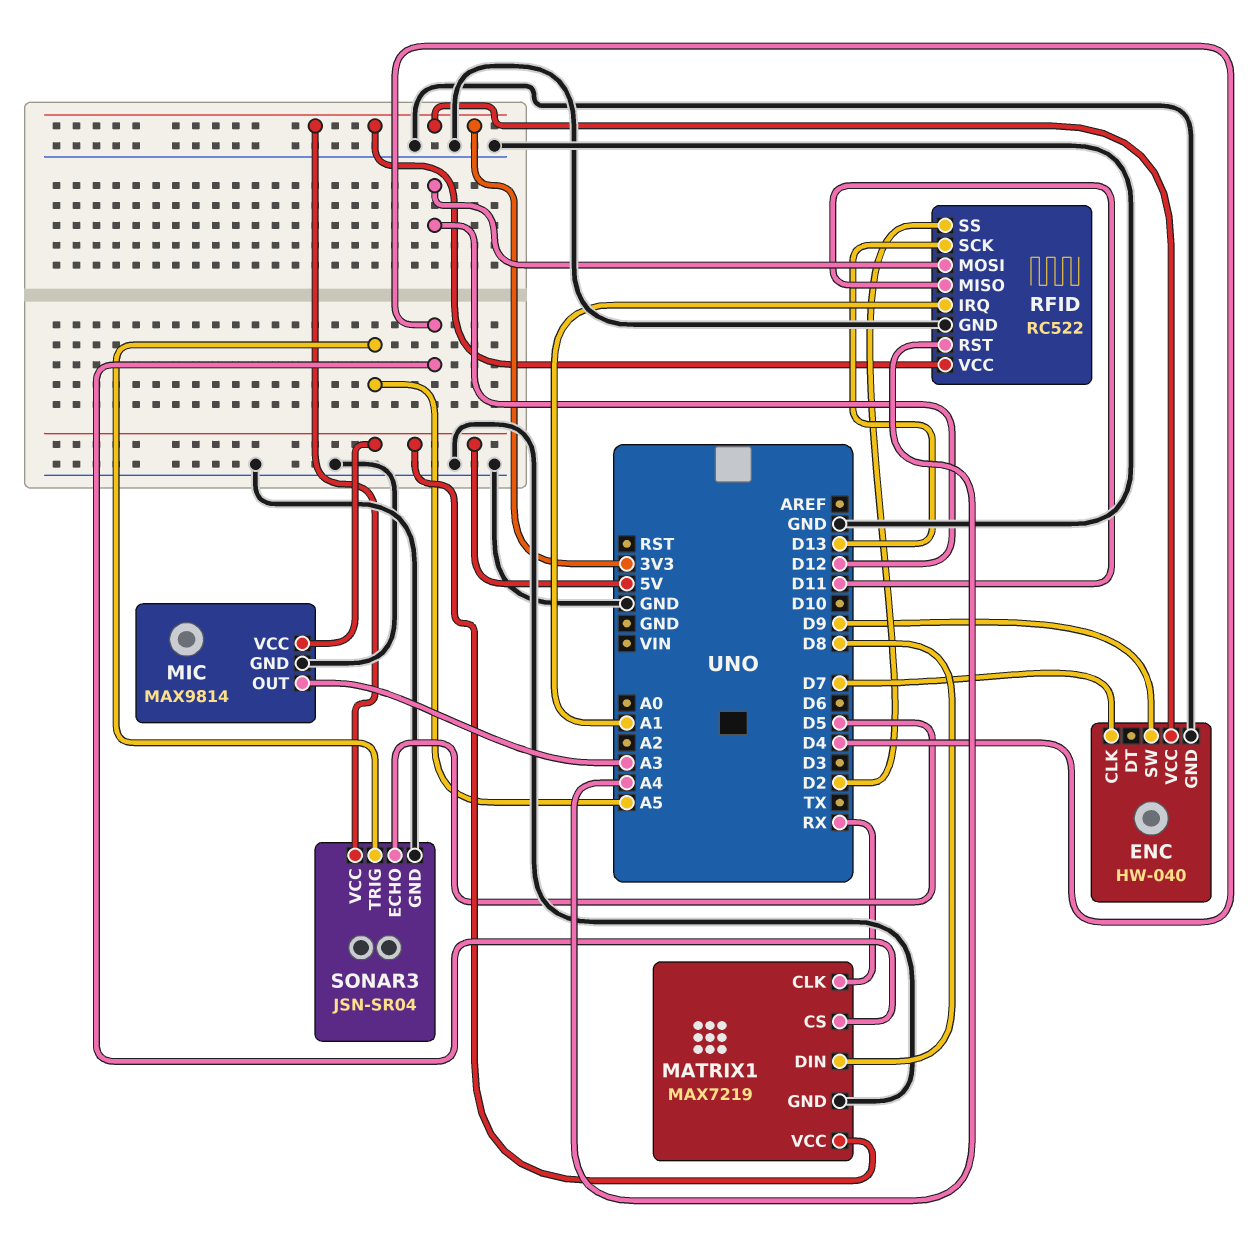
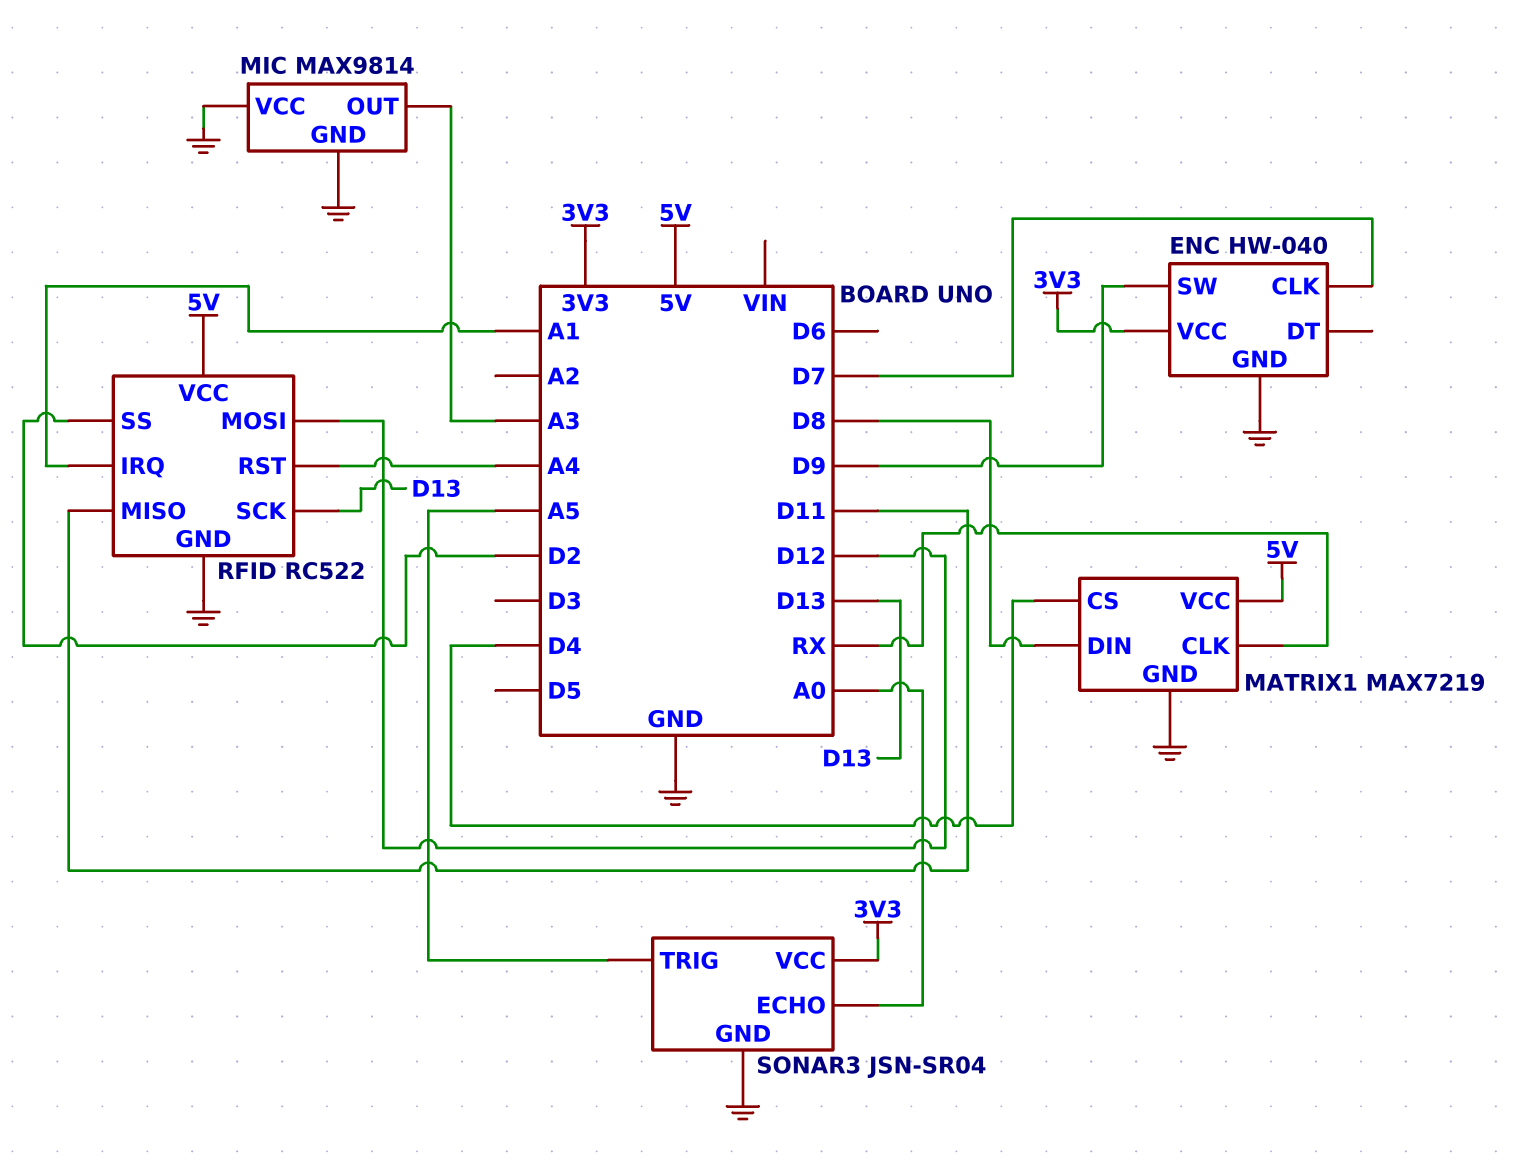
MIC pin VCC: 5V -> GND
RFID pin VCC: 3V3 -> 5V
SONAR3 pin ECHO: D5 -> A0

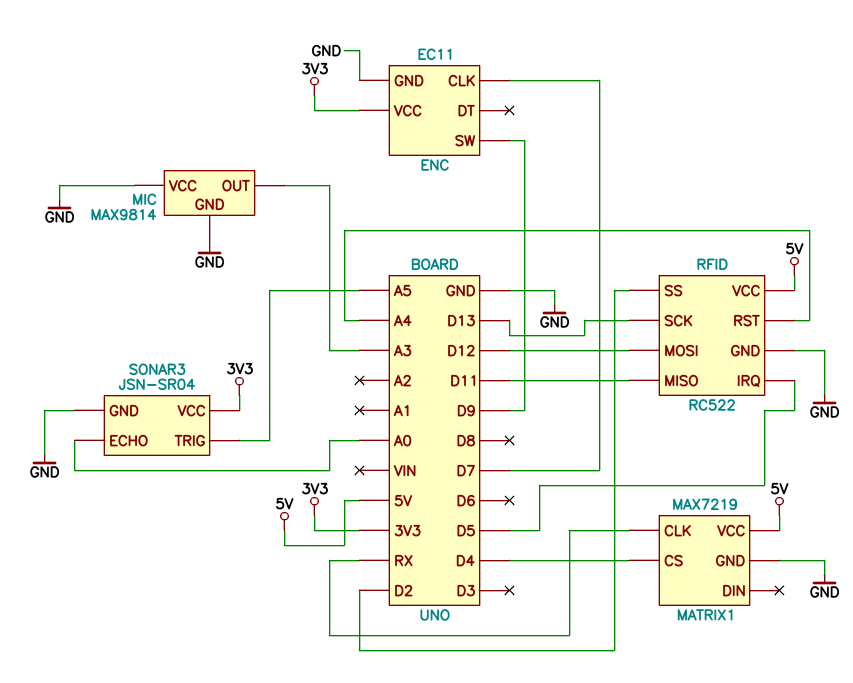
ENC: HW-040 -> EC11
MATRIX1 pin DIN: D8 -> none
RFID pin IRQ: A1 -> D5

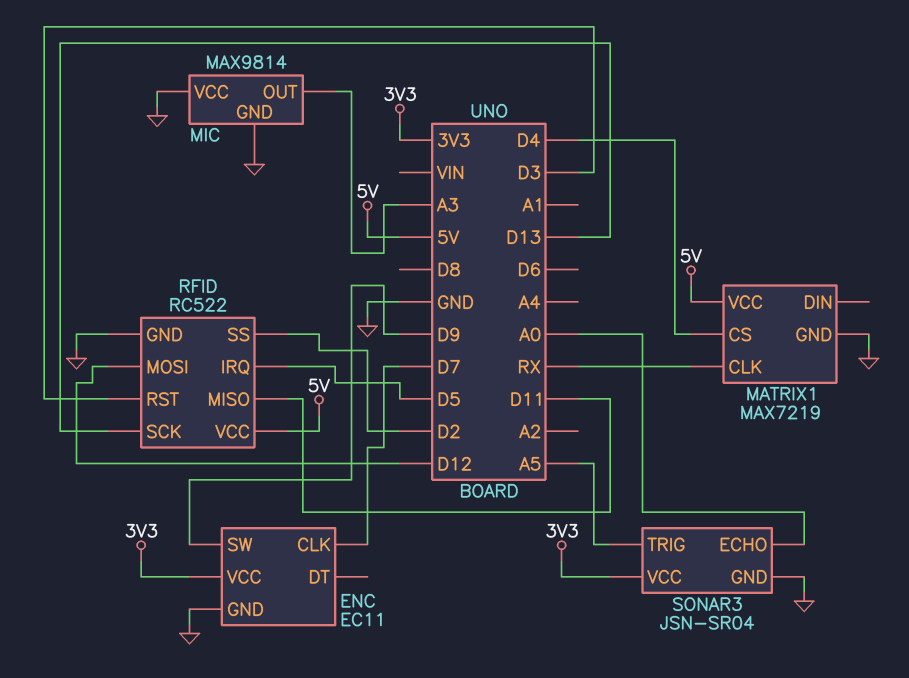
RFID pin RST: A4 -> D3

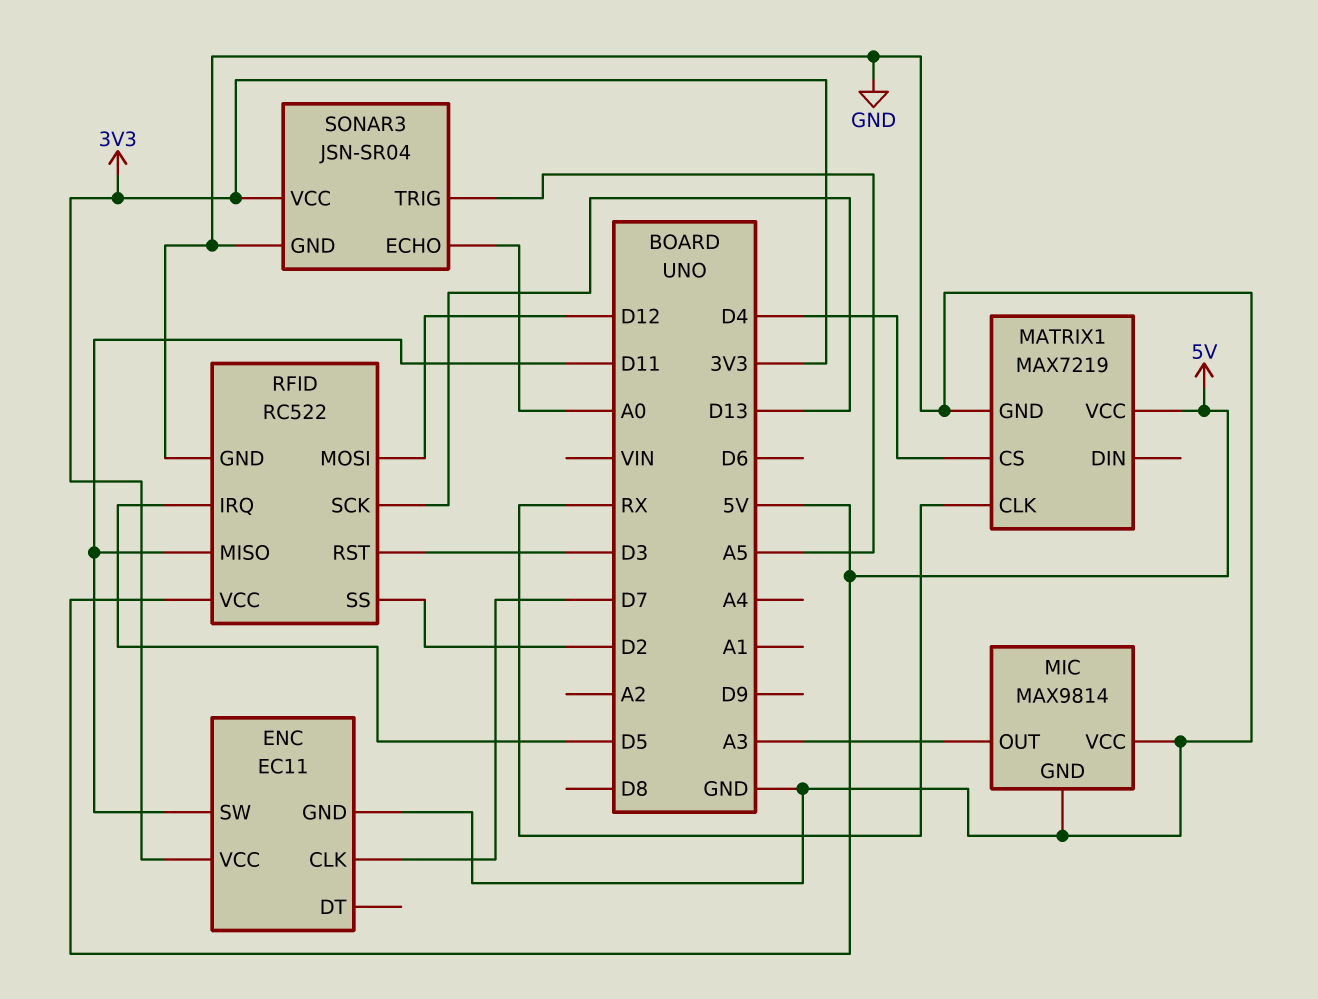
ENC pin SW: D9 -> D11

